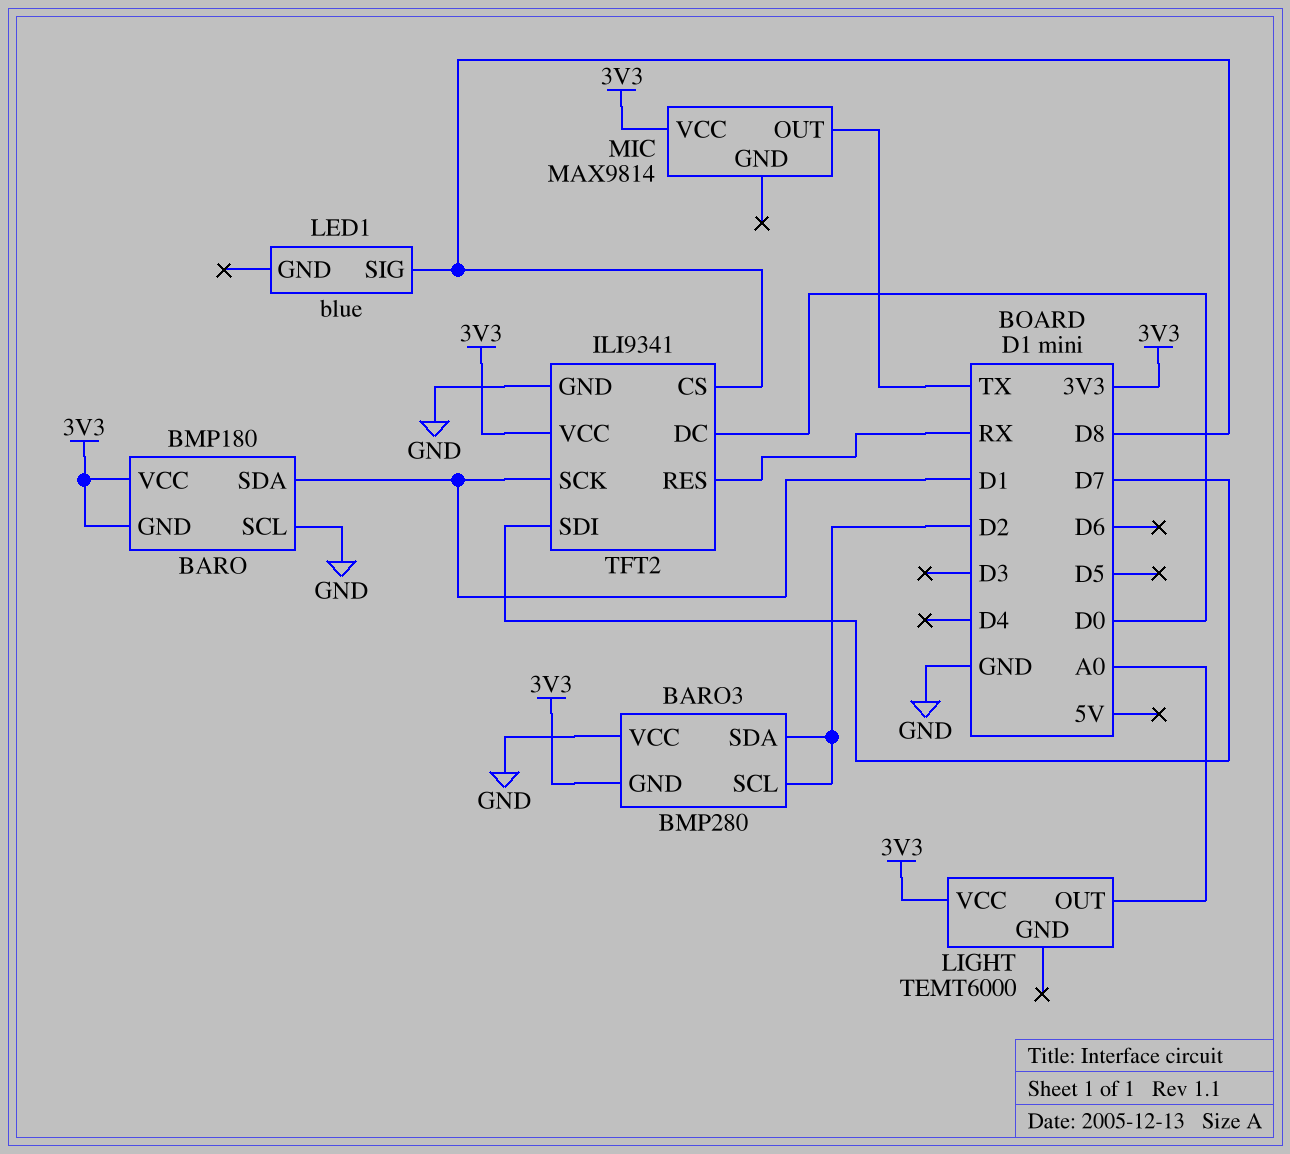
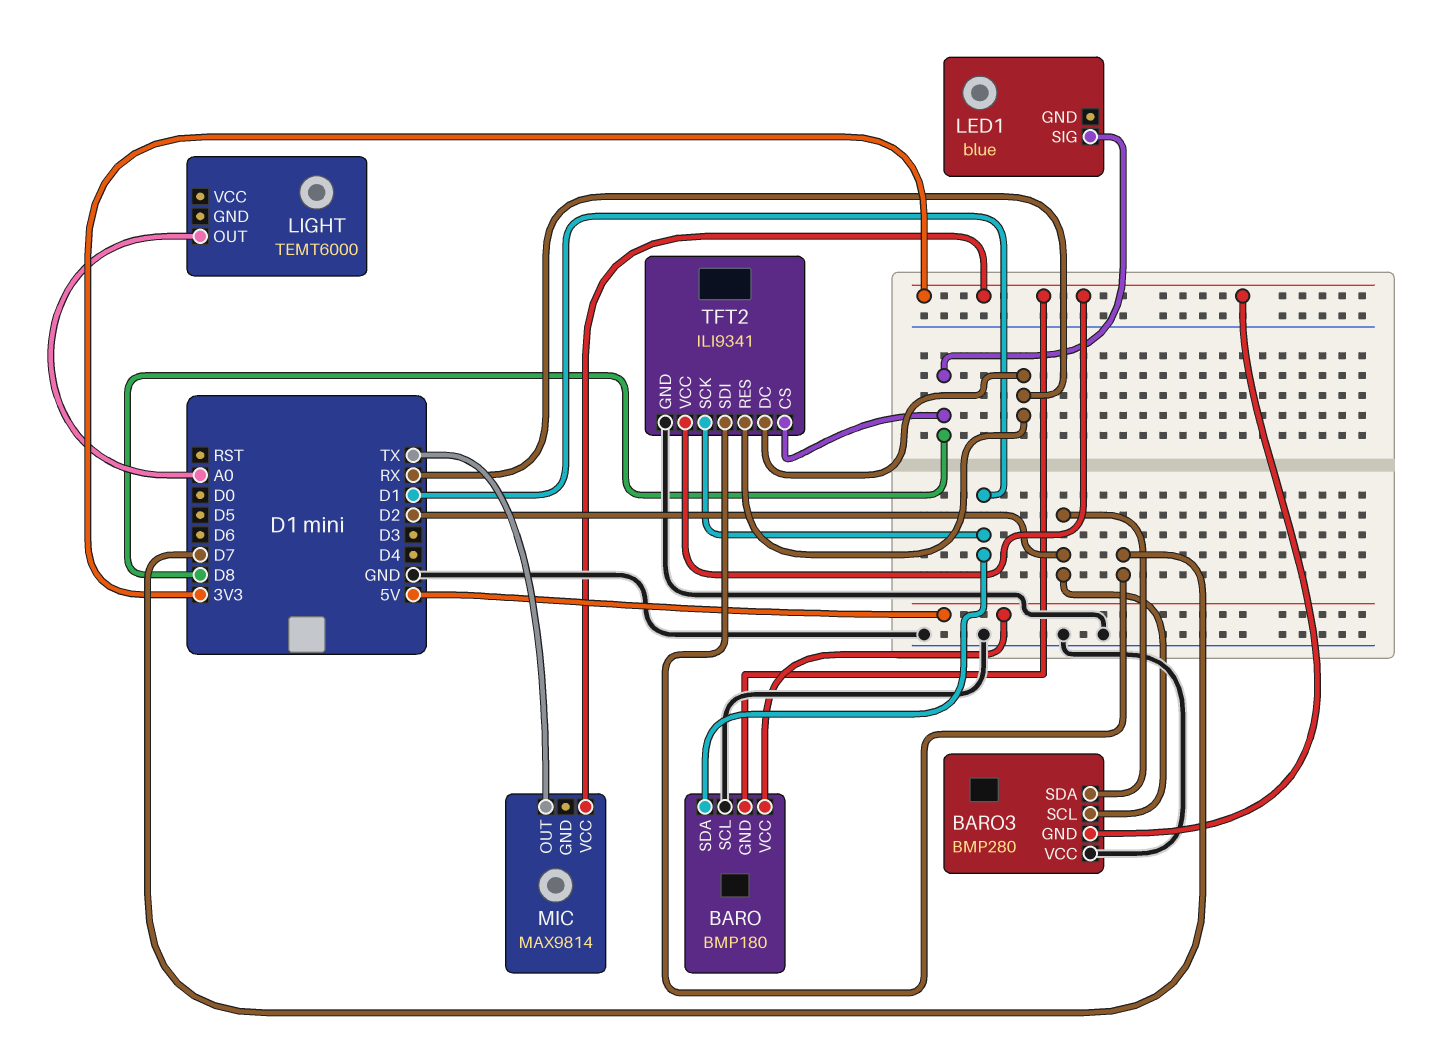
BARO pin VCC: 3V3 -> 5V
LIGHT pin VCC: 3V3 -> none
TFT2 pin DC: D0 -> RX

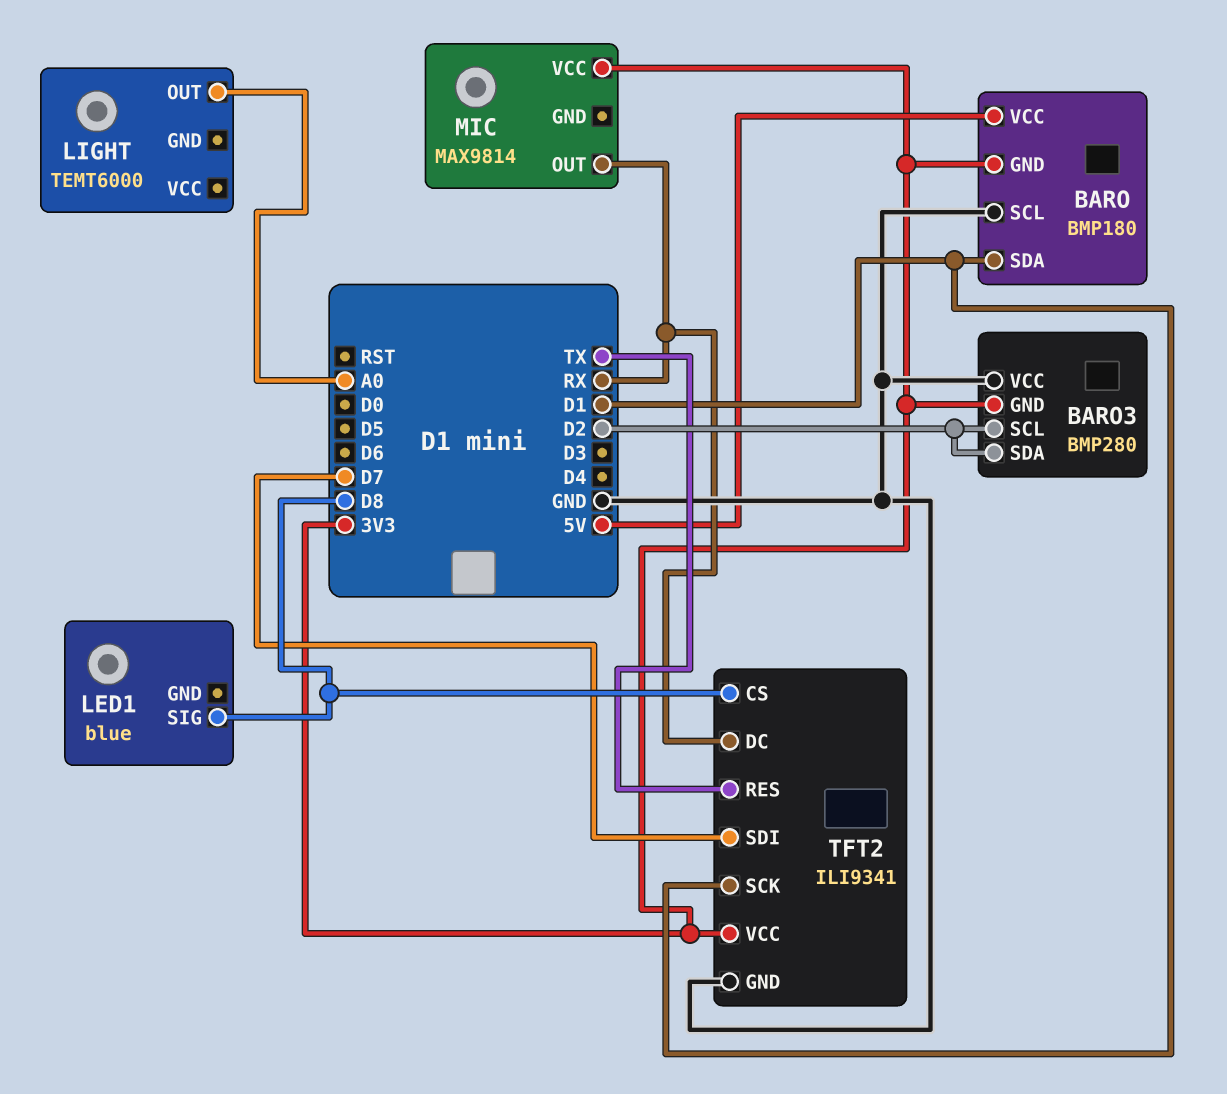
MIC pin OUT: TX -> RX
TFT2 pin RES: RX -> TX

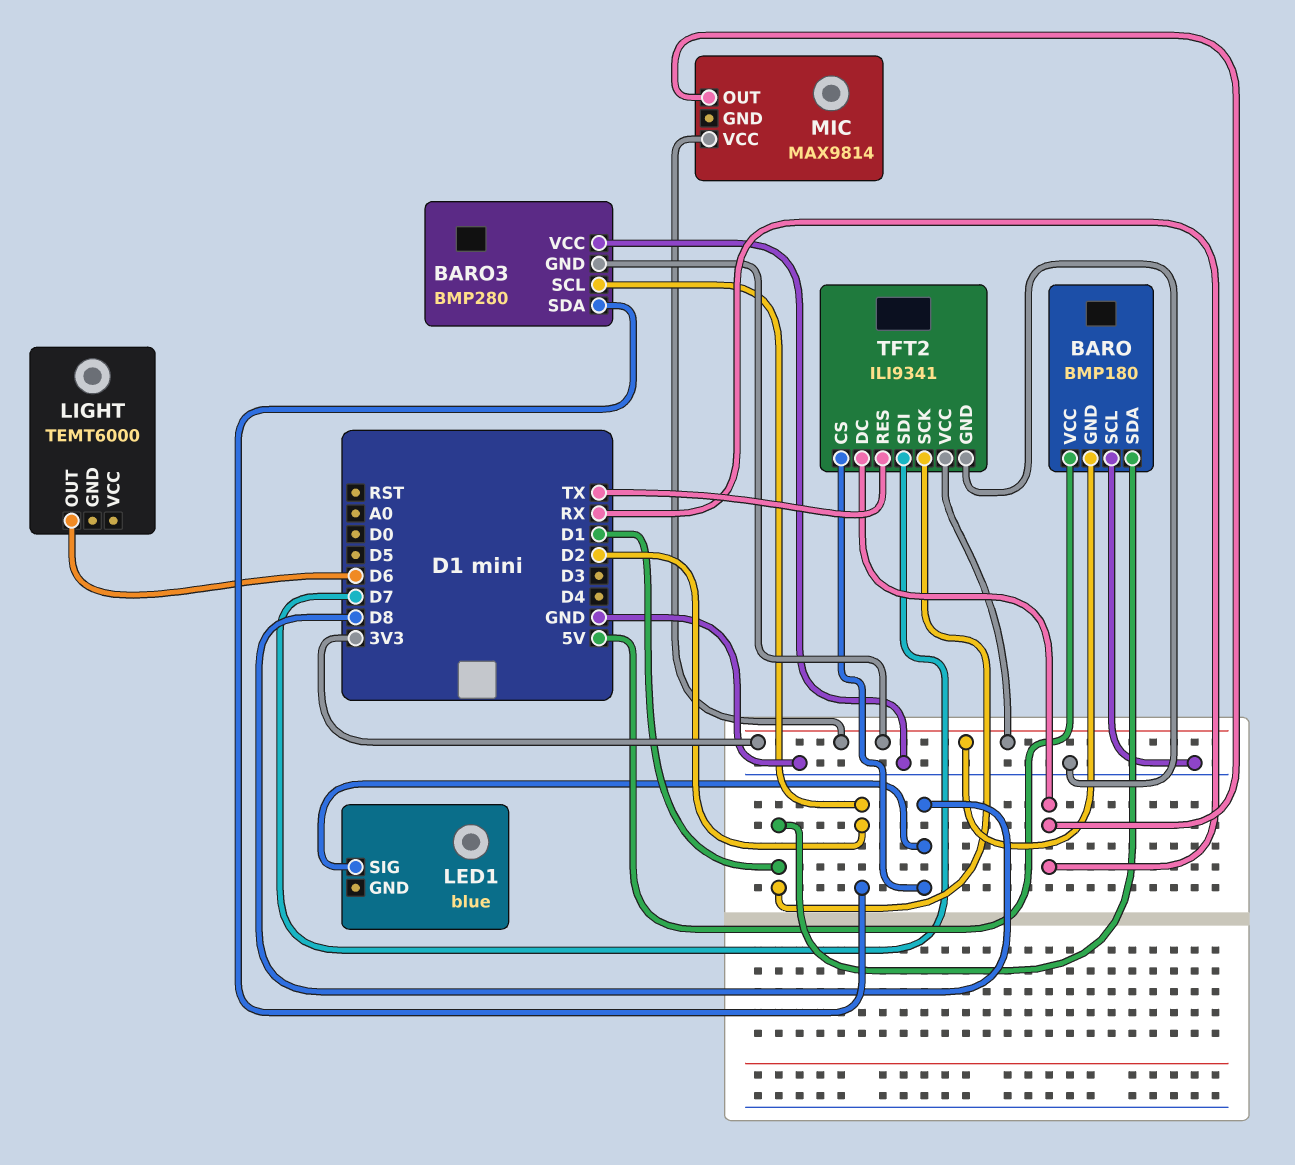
LIGHT pin OUT: A0 -> D6

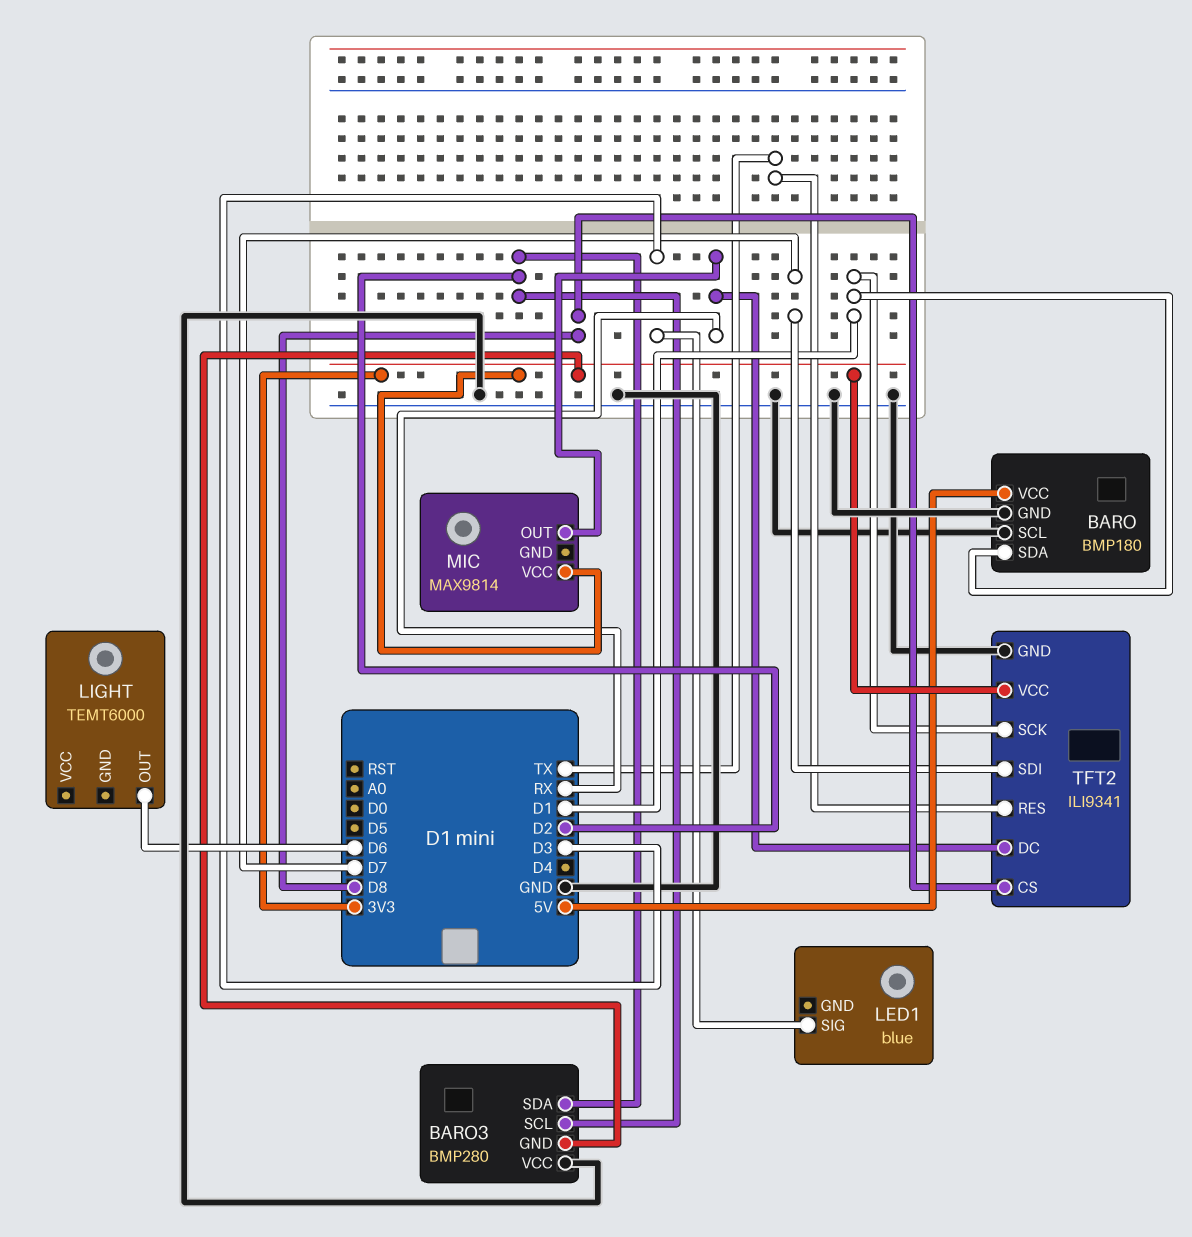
BARO pin GND: 3V3 -> GND
LED1 pin SIG: D8 -> D3

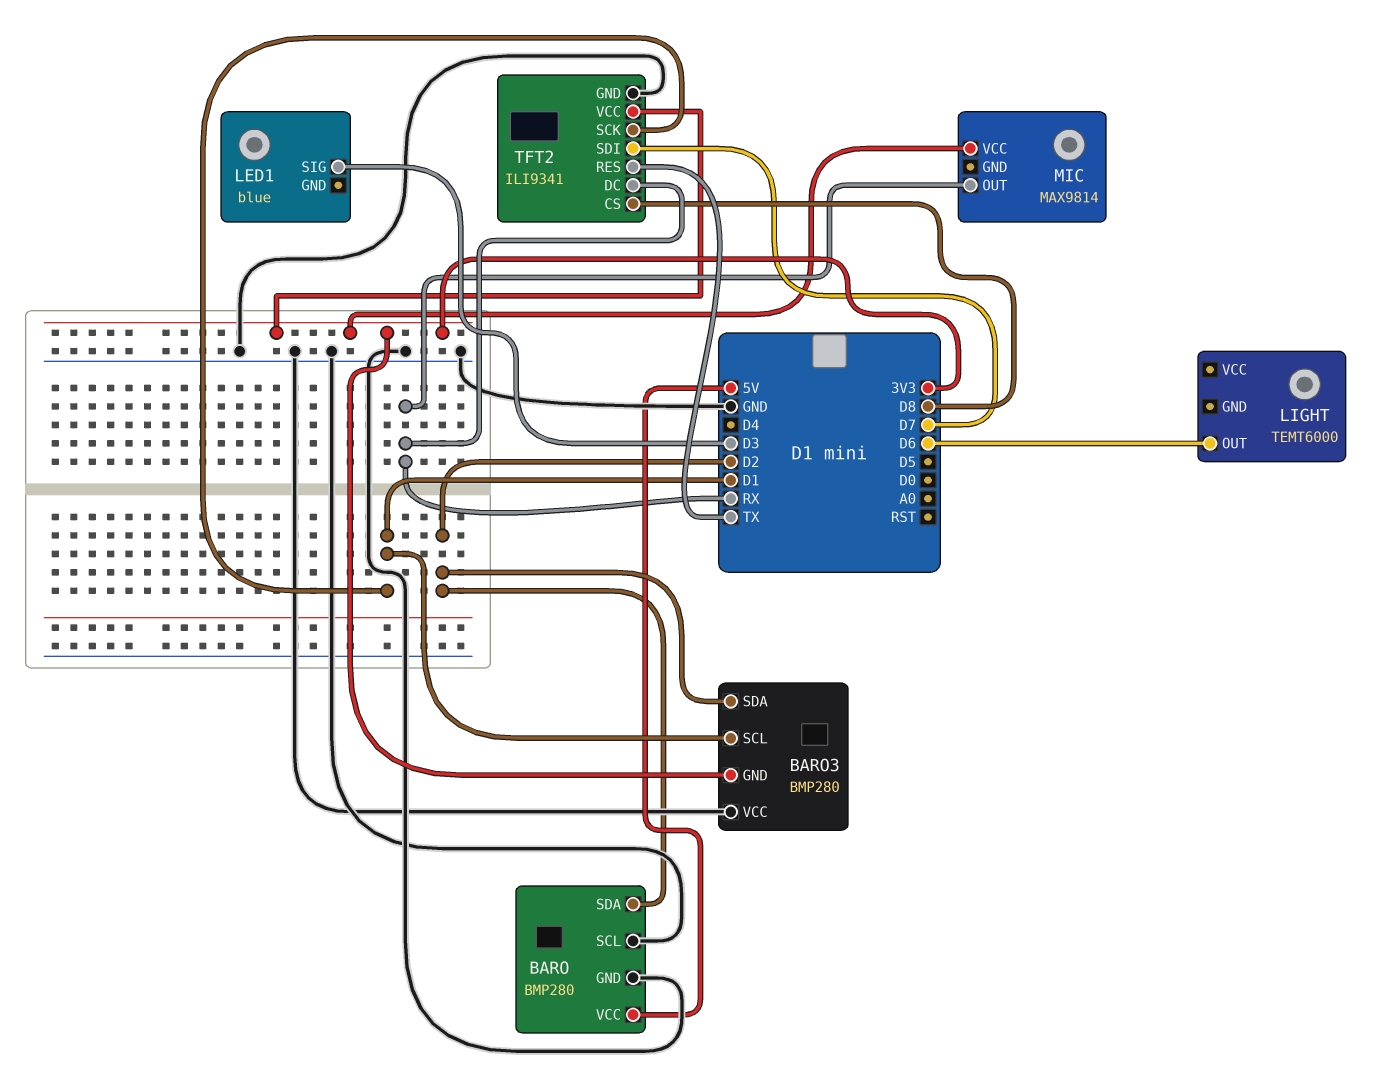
BARO: BMP180 -> BMP280
BARO pin SDA: D1 -> D2
BARO3 pin SCL: D2 -> D1

